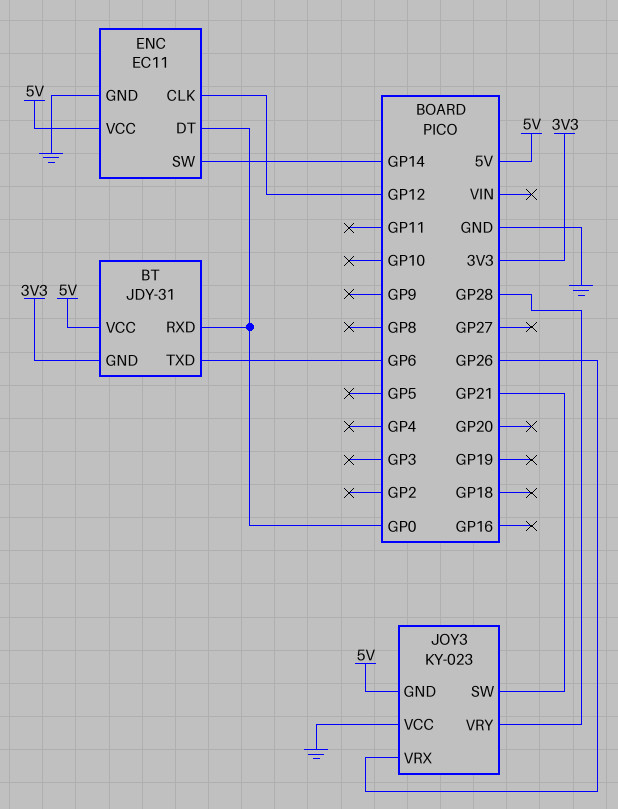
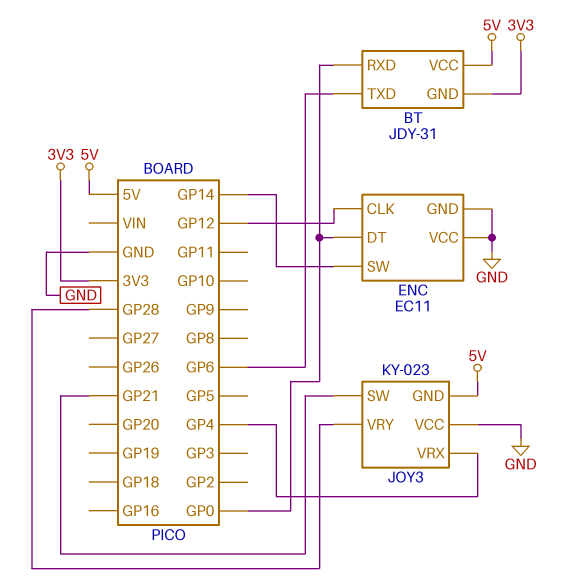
ENC pin VCC: 5V -> GND
JOY3 pin VRX: GP26 -> GP4

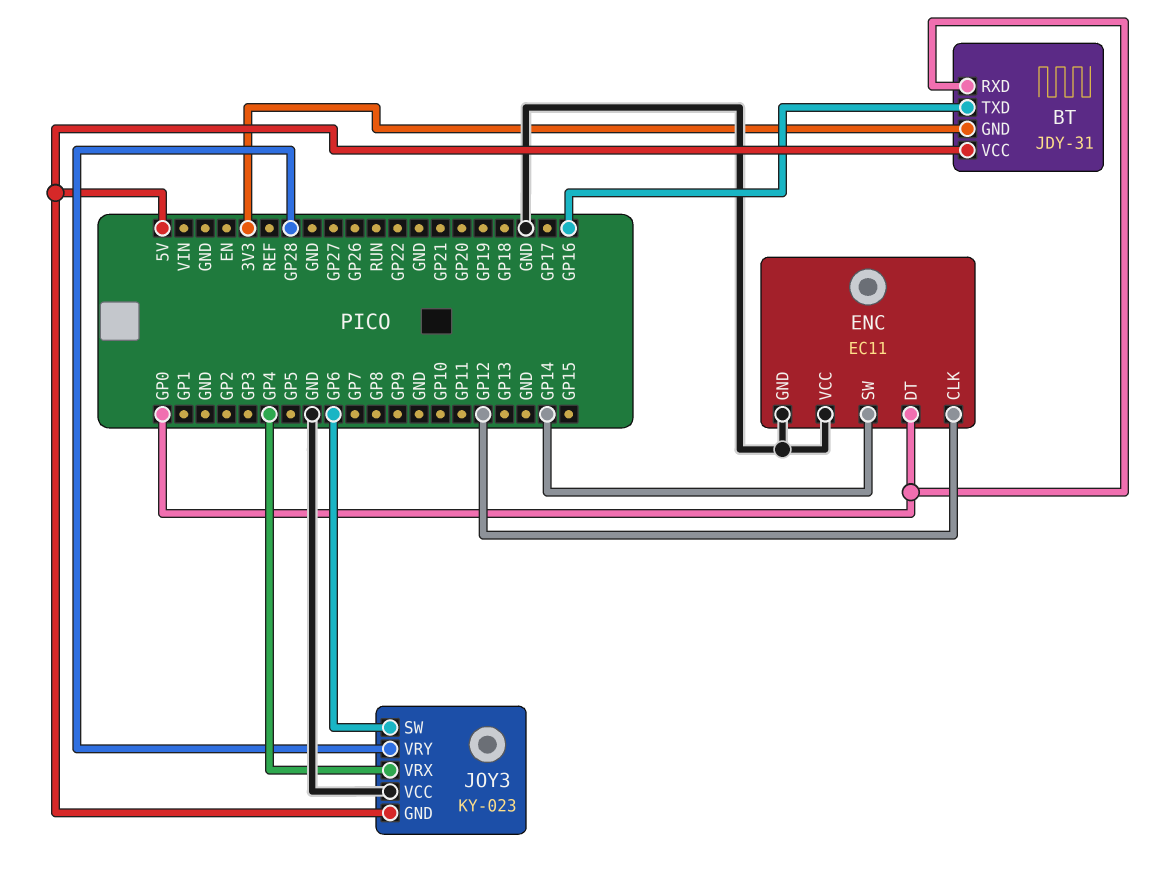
BT pin TXD: GP6 -> GP16
JOY3 pin SW: GP21 -> GP6

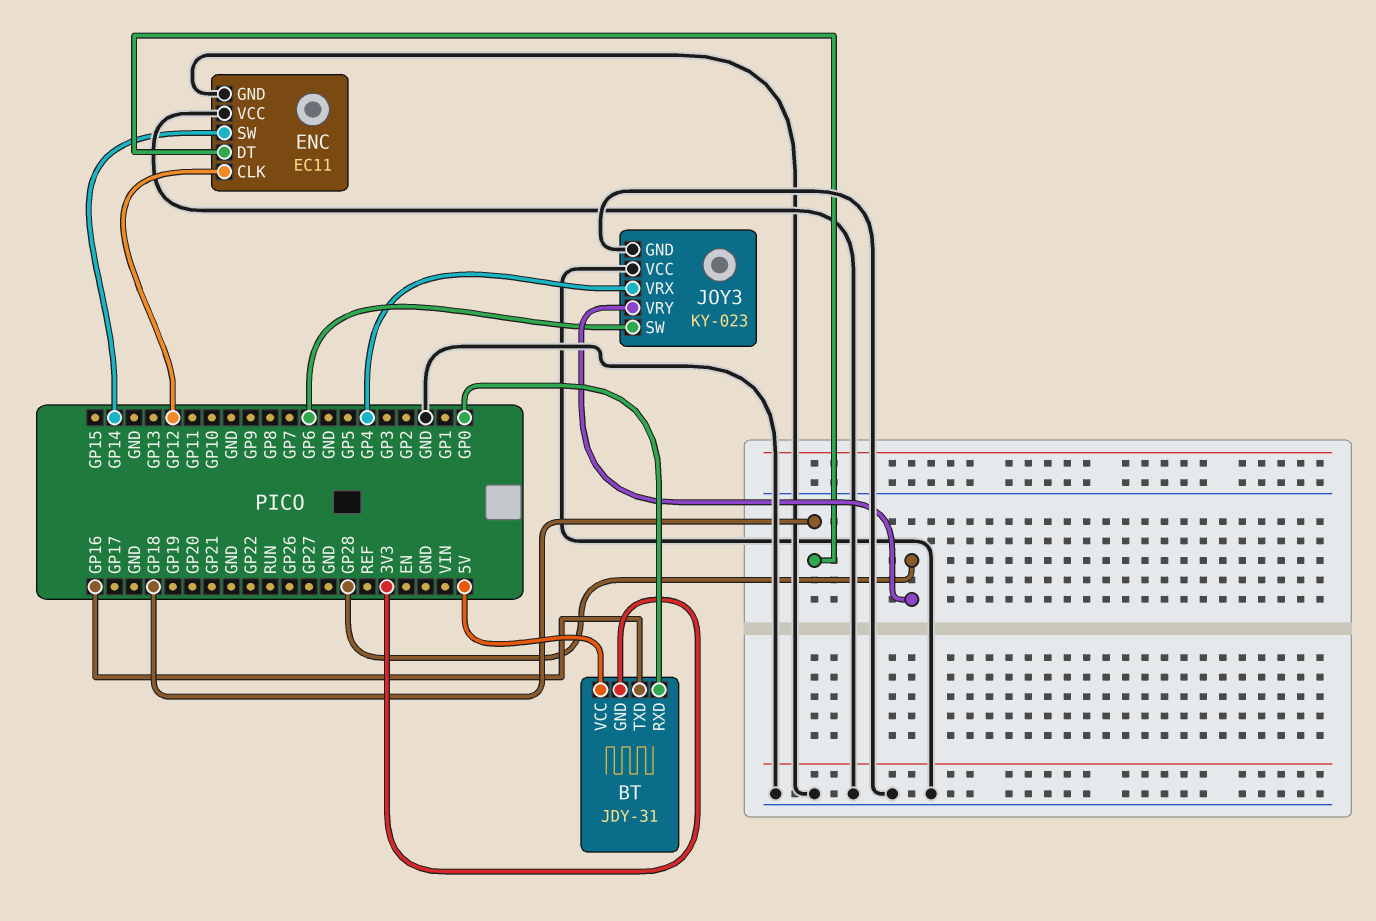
ENC pin DT: GP0 -> GP18
JOY3 pin GND: 5V -> GND

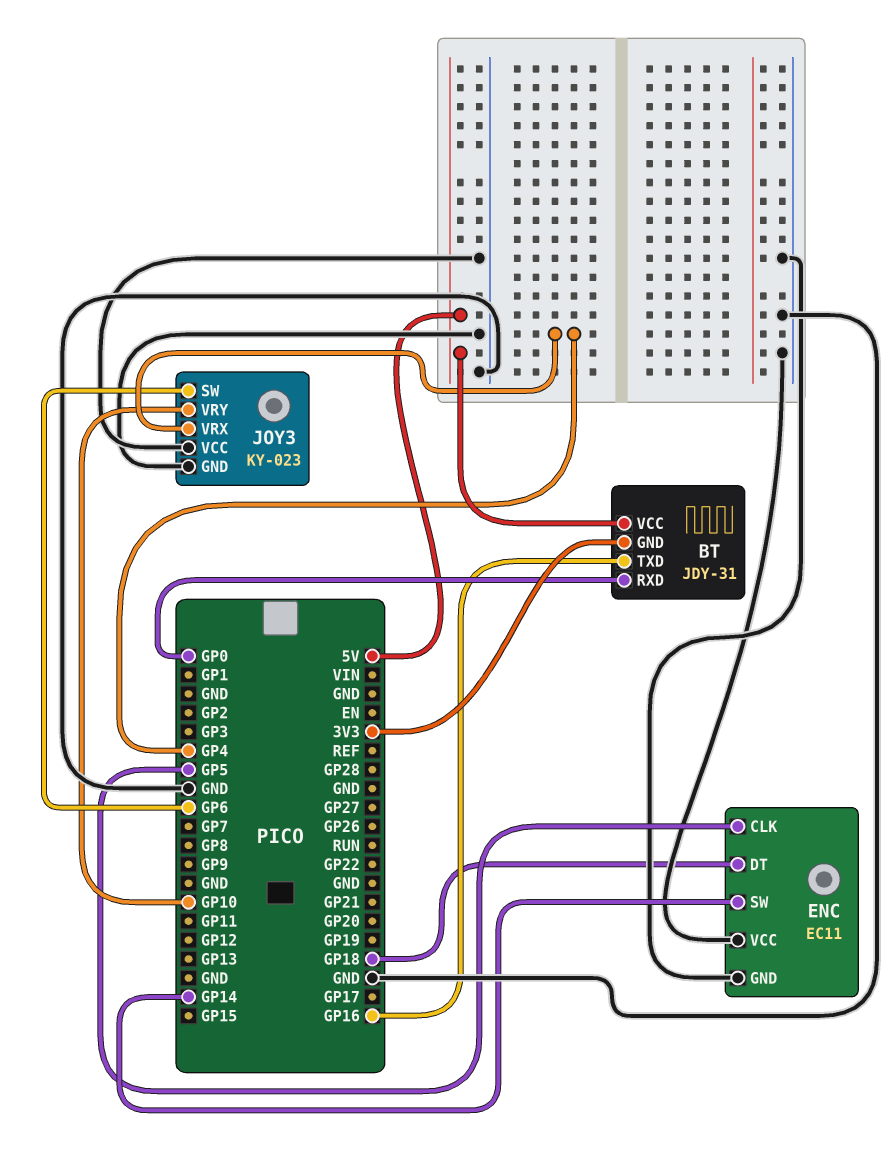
ENC pin CLK: GP12 -> GP5
JOY3 pin VRY: GP28 -> GP10

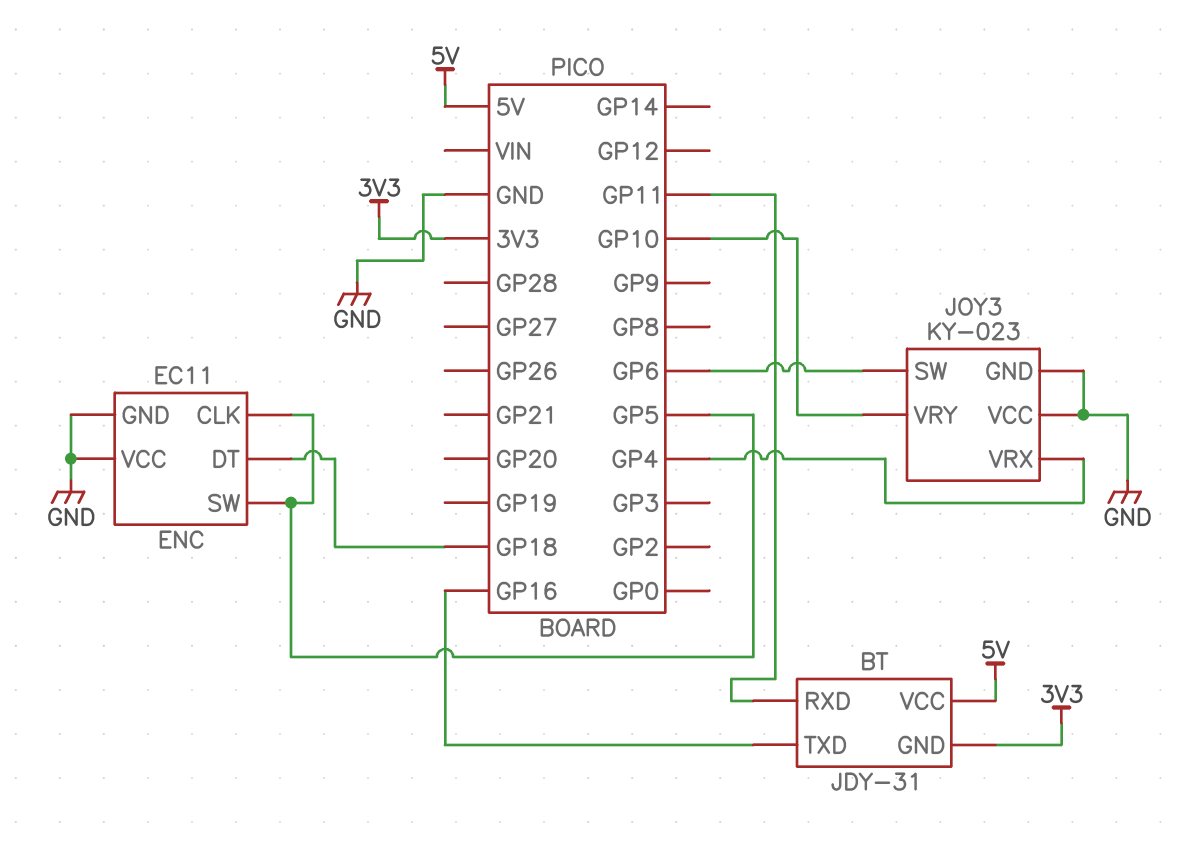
BT pin RXD: GP0 -> GP11
ENC pin SW: GP14 -> GP5

